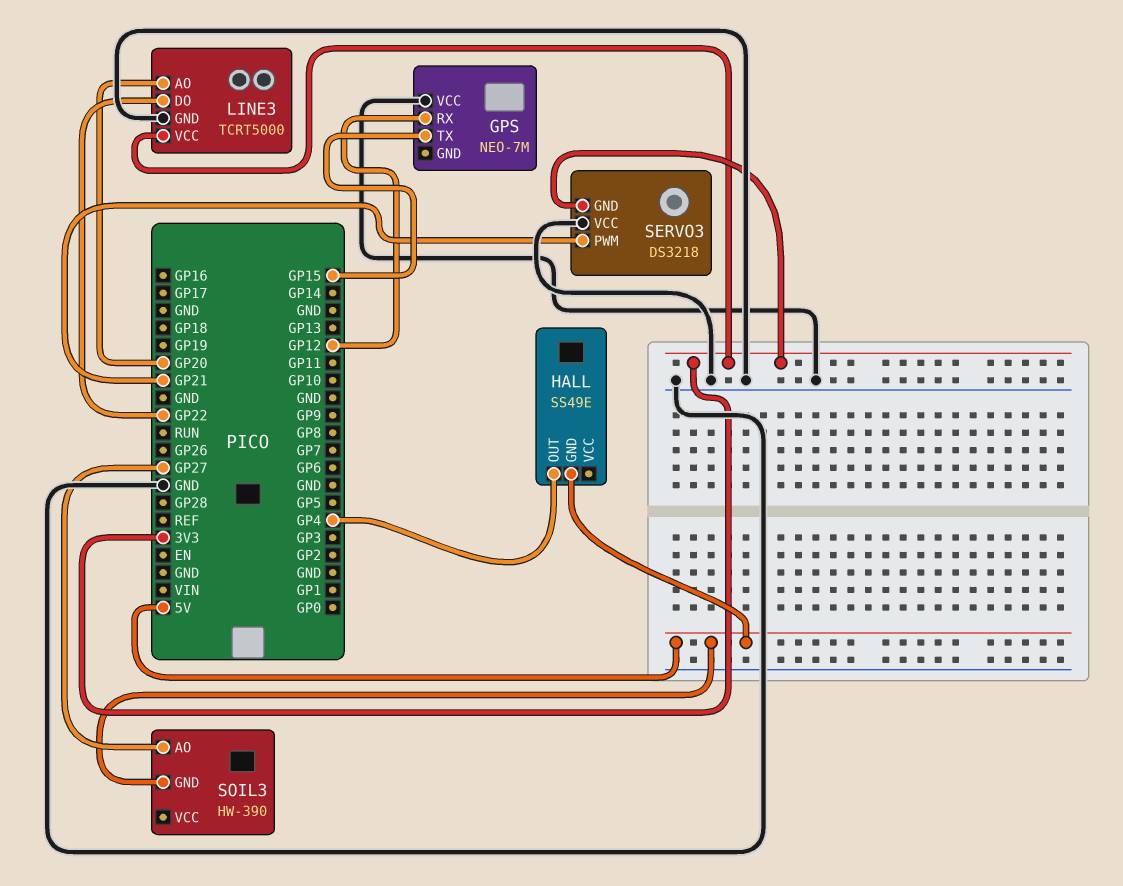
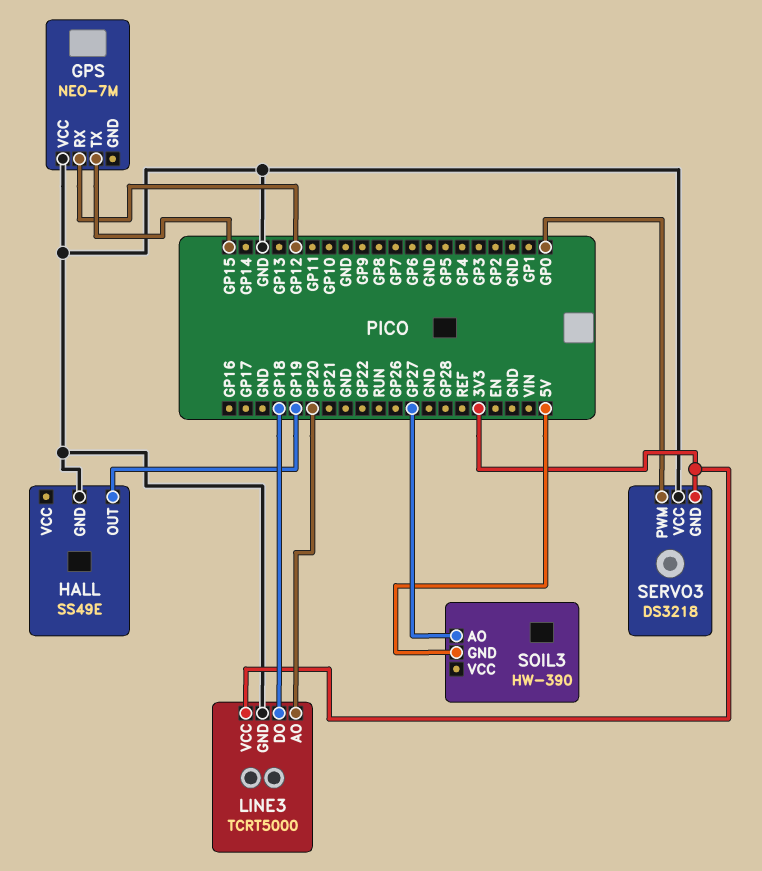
HALL pin GND: 5V -> GND
HALL pin OUT: GP4 -> GP19
LINE3 pin DO: GP22 -> GP18
SERVO3 pin PWM: GP21 -> GP0

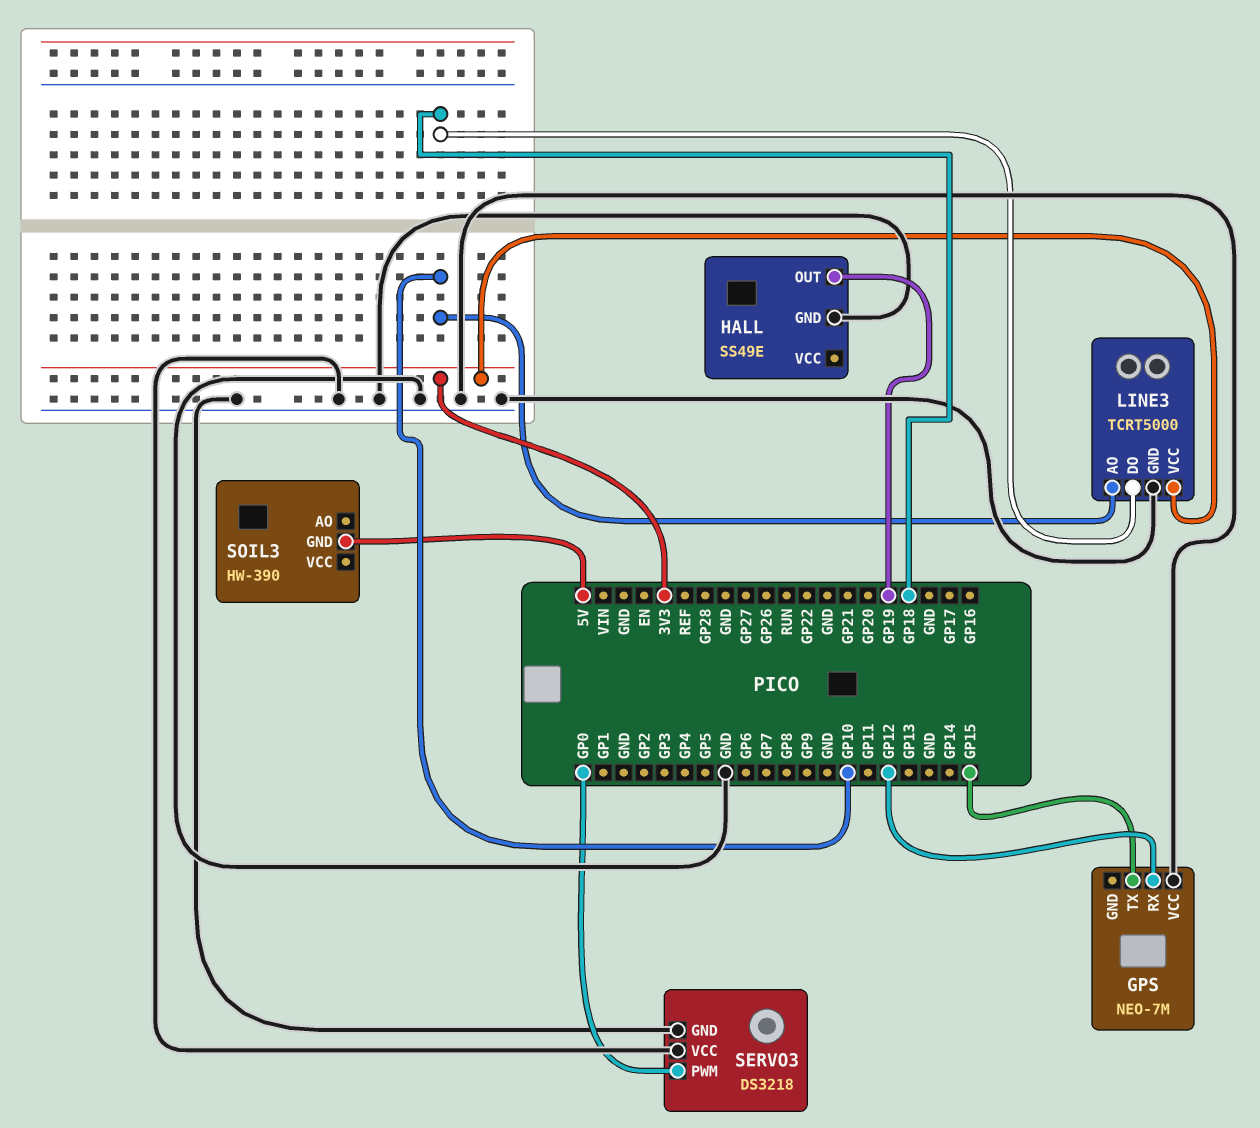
LINE3 pin AO: GP20 -> GP10
SERVO3 pin GND: 3V3 -> GND
SOIL3 pin AO: GP27 -> none

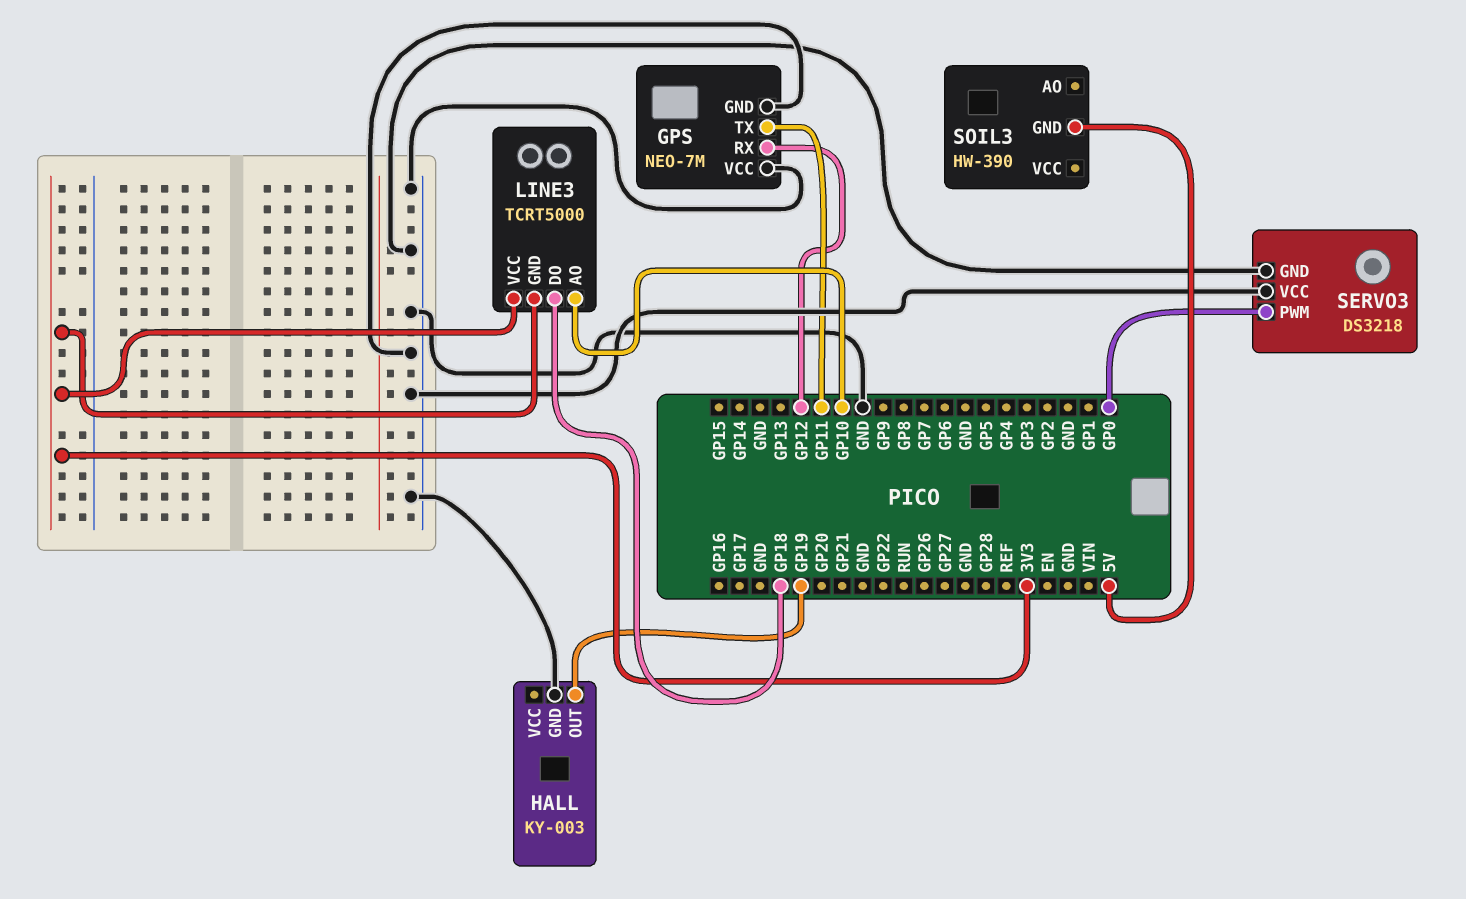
GPS pin GND: none -> GND
GPS pin TX: GP15 -> GP11
HALL: SS49E -> KY-003
LINE3 pin GND: GND -> 3V3

